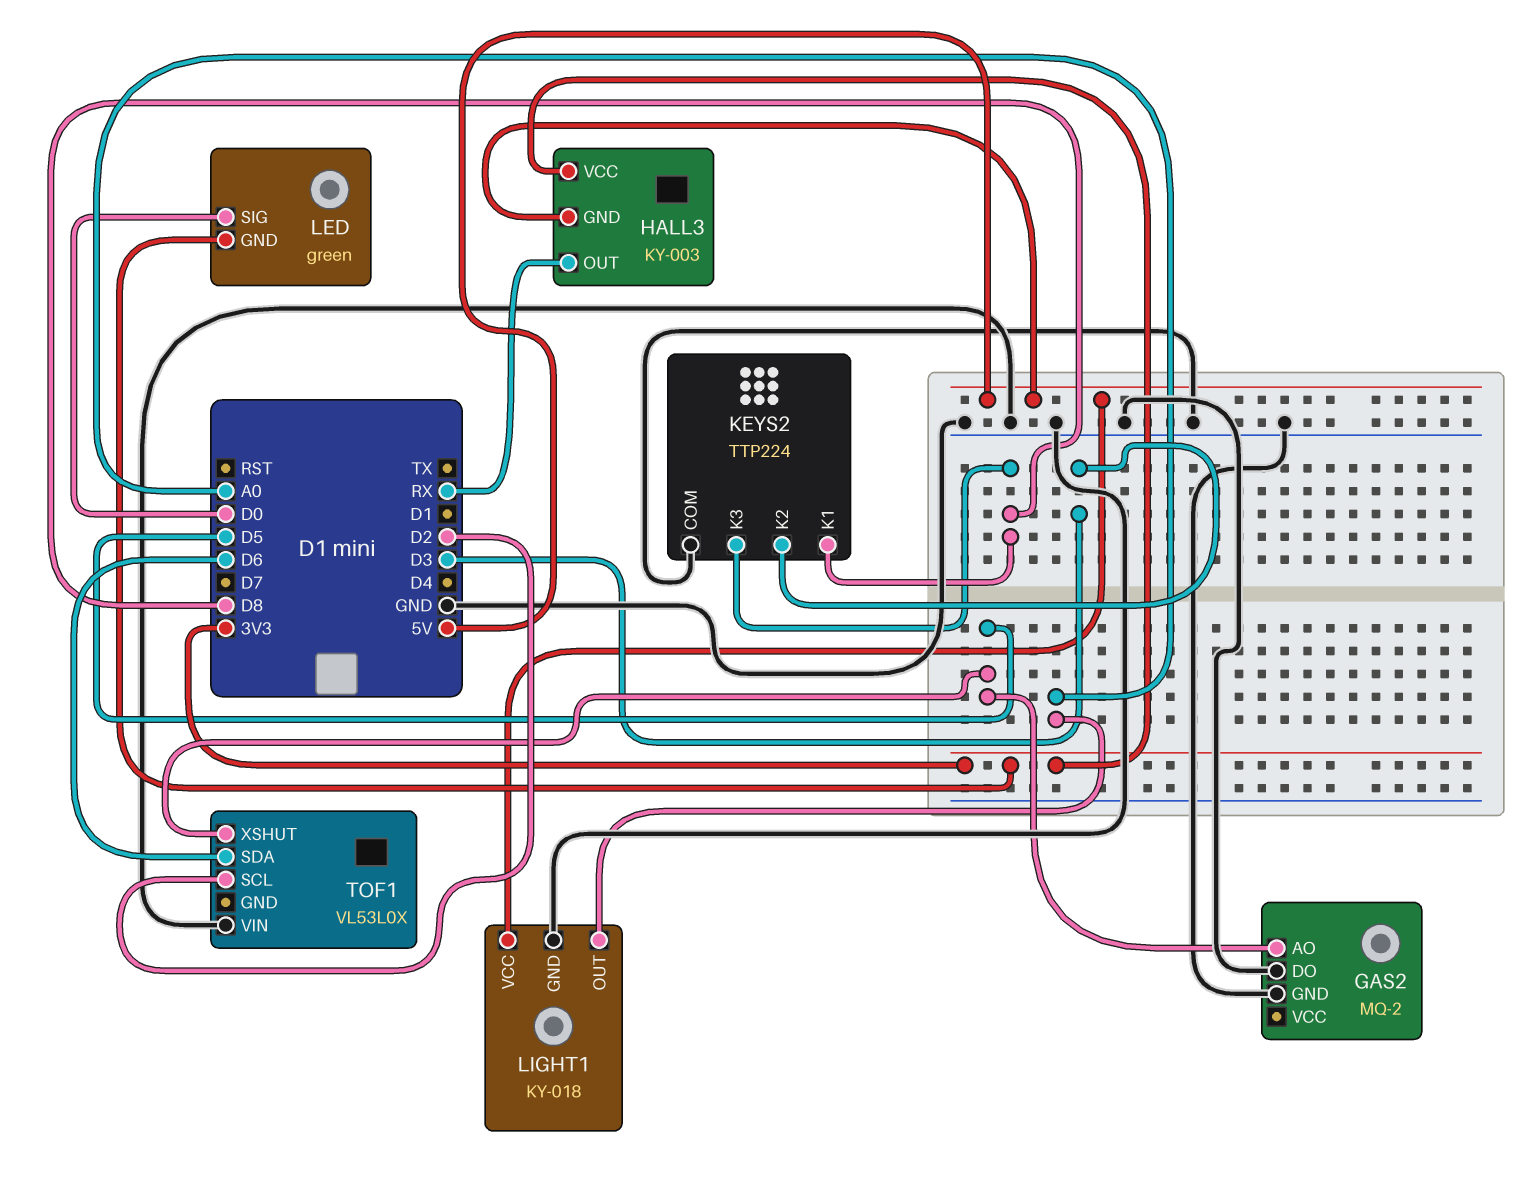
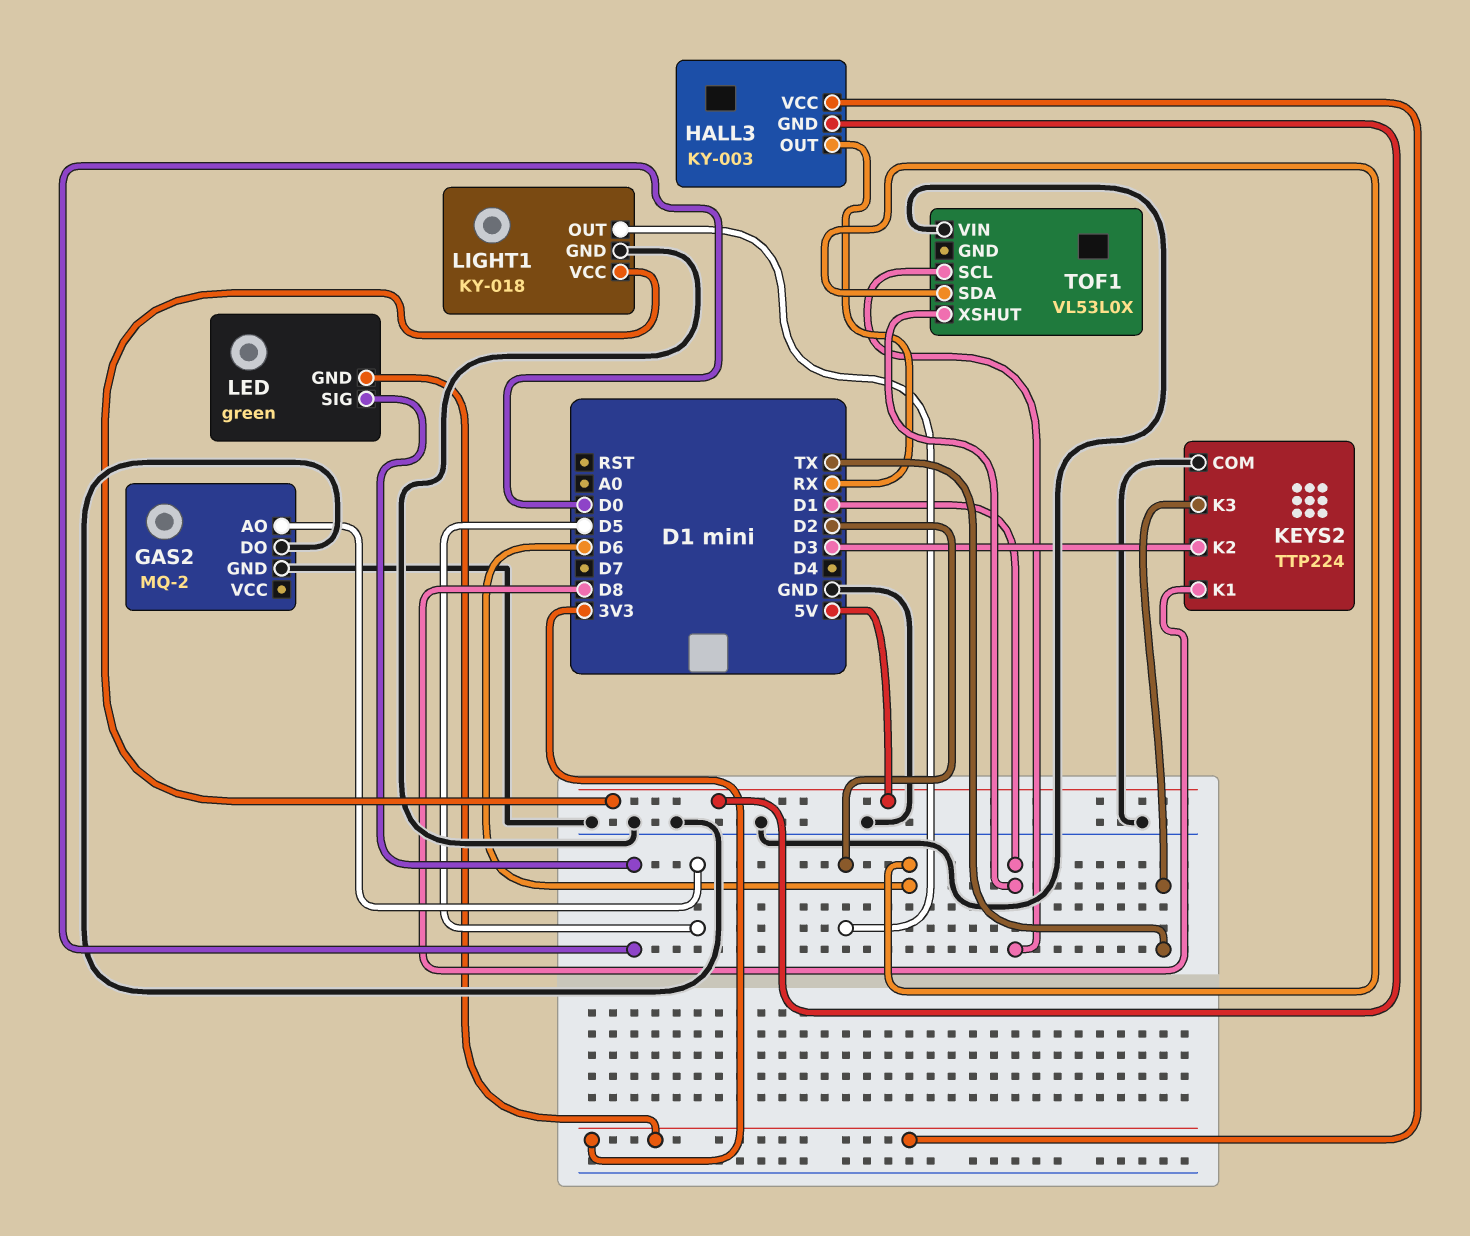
KEYS2 pin K3: D8 -> TX
LIGHT1 pin OUT: A0 -> D2
TOF1 pin SCL: D2 -> D1
TOF1 pin XSHUT: D5 -> D1

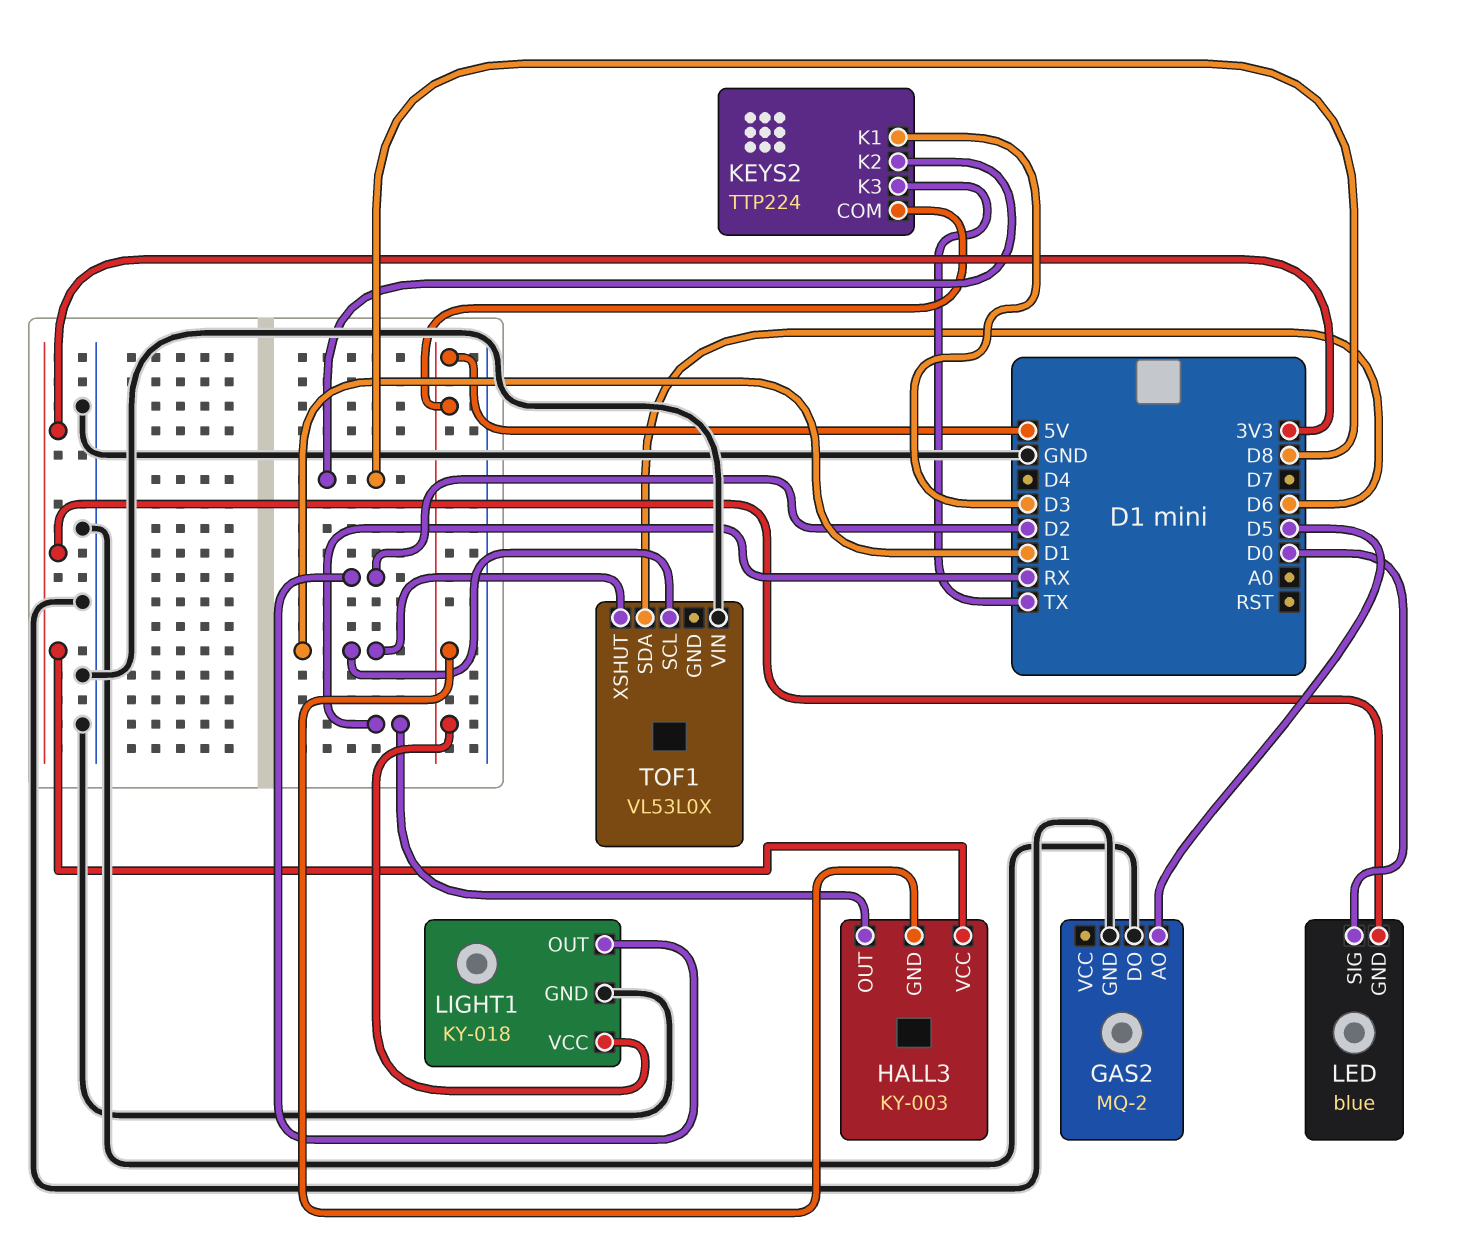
KEYS2 pin COM: GND -> 5V
KEYS2 pin K1: D8 -> D3
KEYS2 pin K2: D3 -> D8
LED: green -> blue

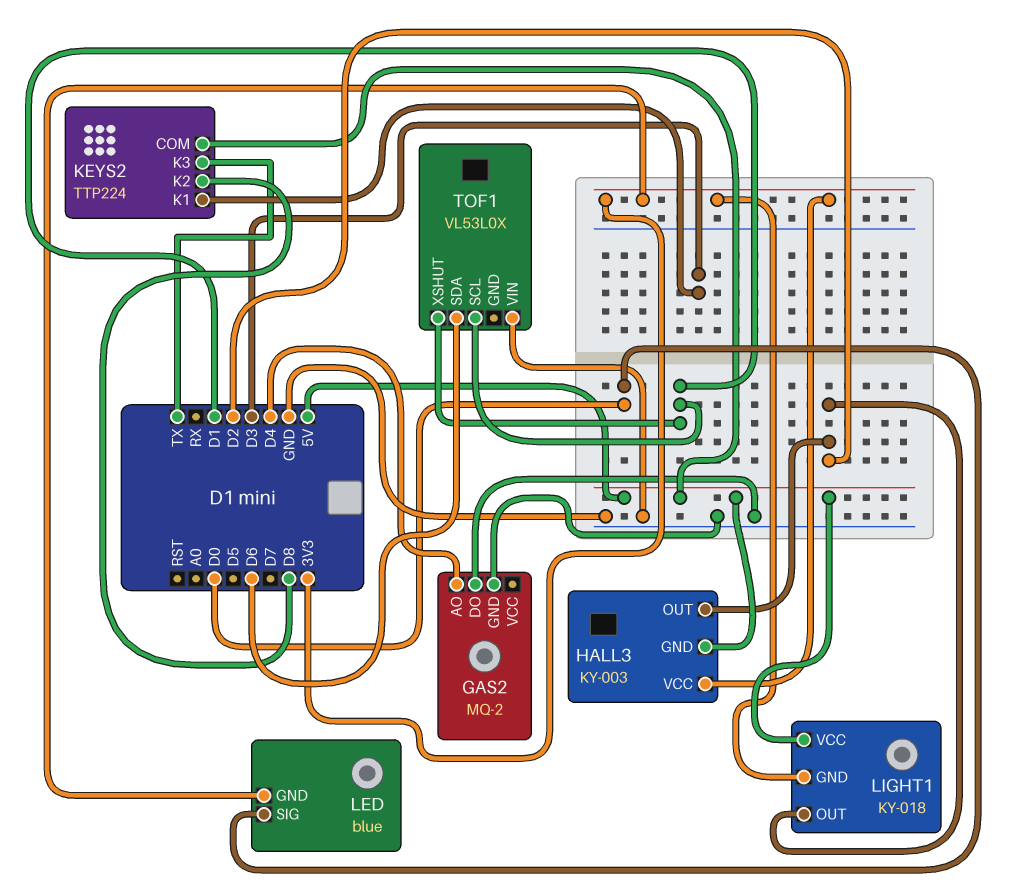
GAS2 pin AO: D5 -> D4
HALL3 pin OUT: RX -> D2
LIGHT1 pin GND: GND -> 3V3

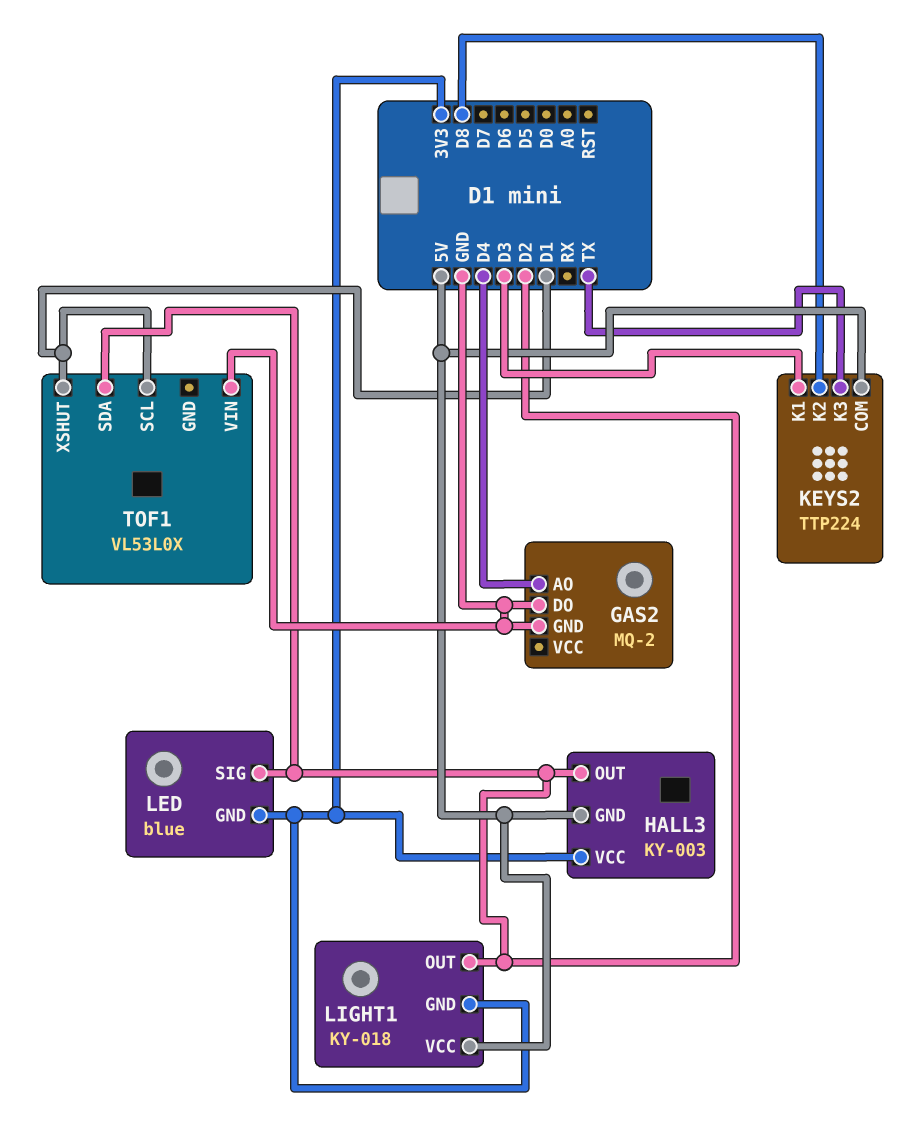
LED pin SIG: D0 -> D2
TOF1 pin SDA: D6 -> D2

